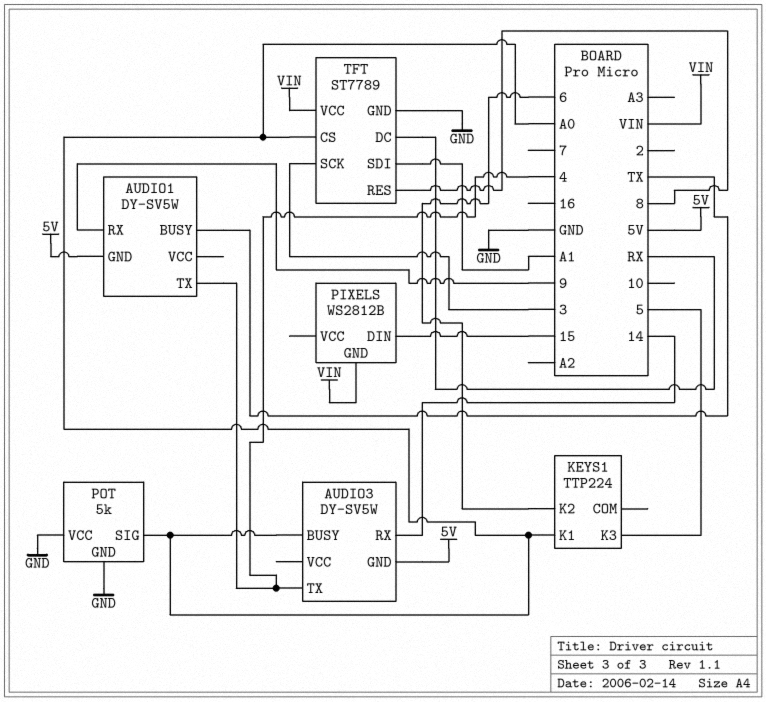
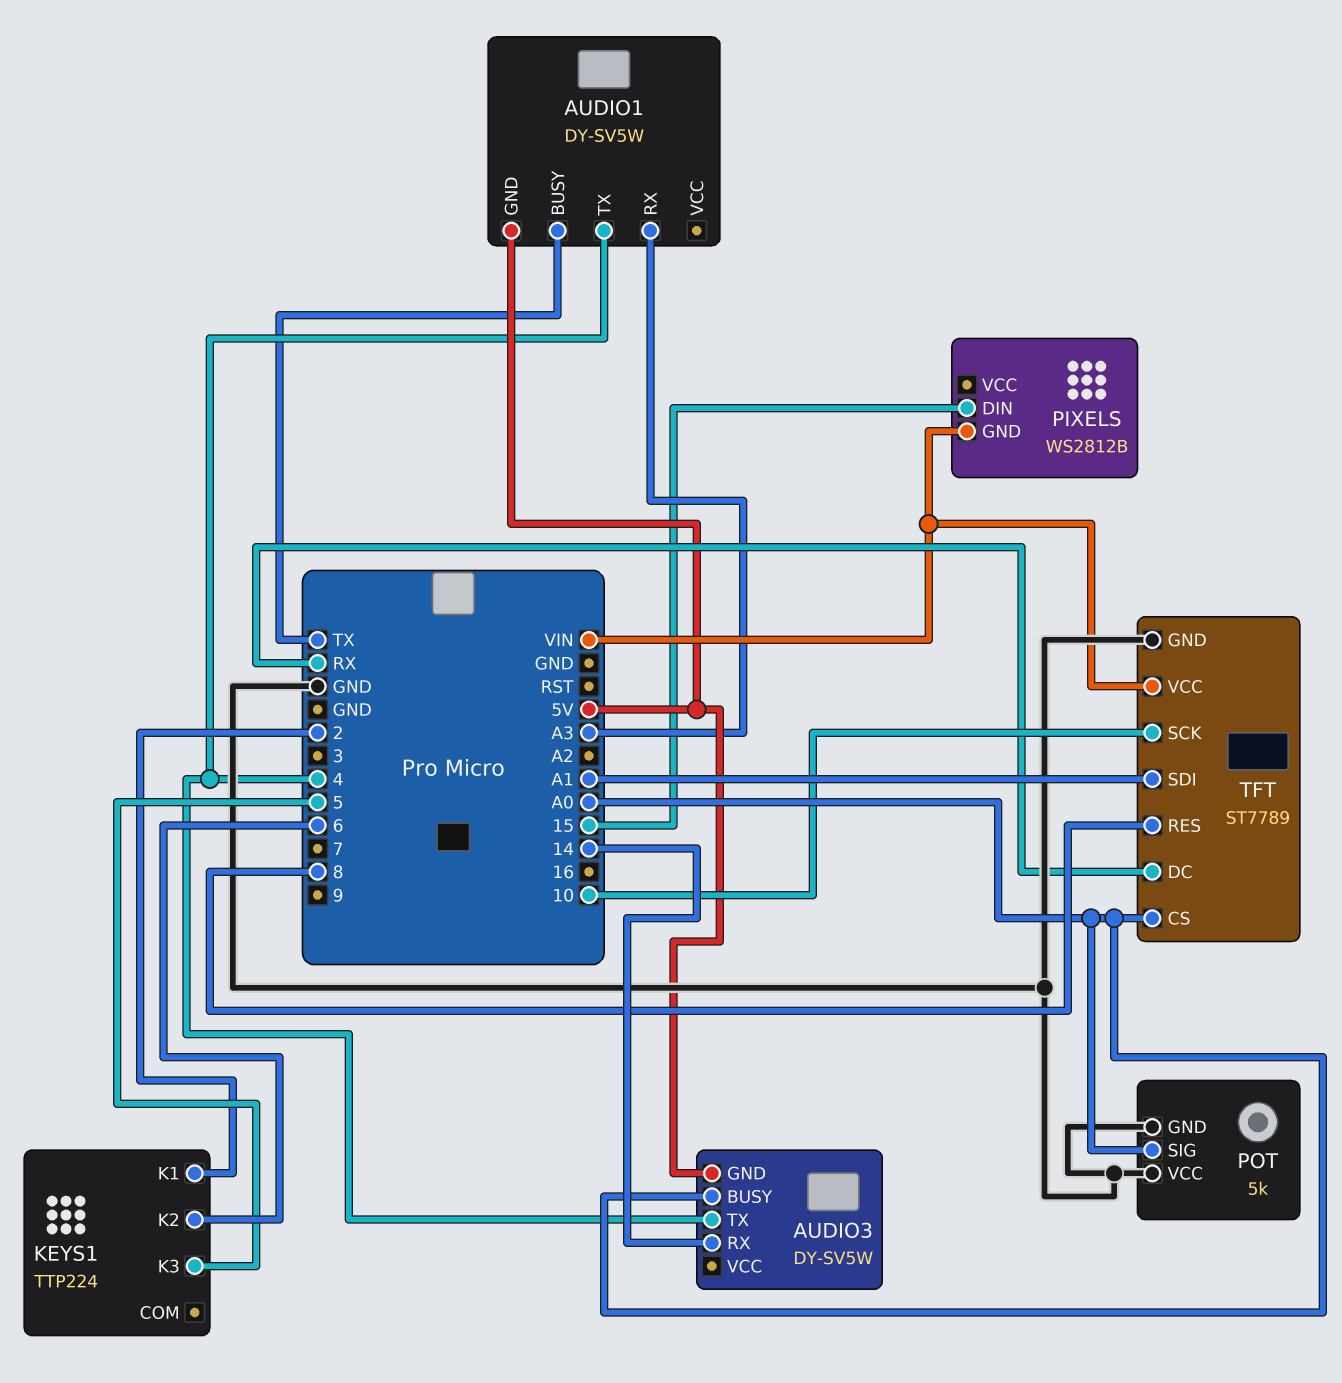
AUDIO1 pin RX: 9 -> A3
KEYS1 pin K1: A0 -> 2
TFT pin SCK: 3 -> 10

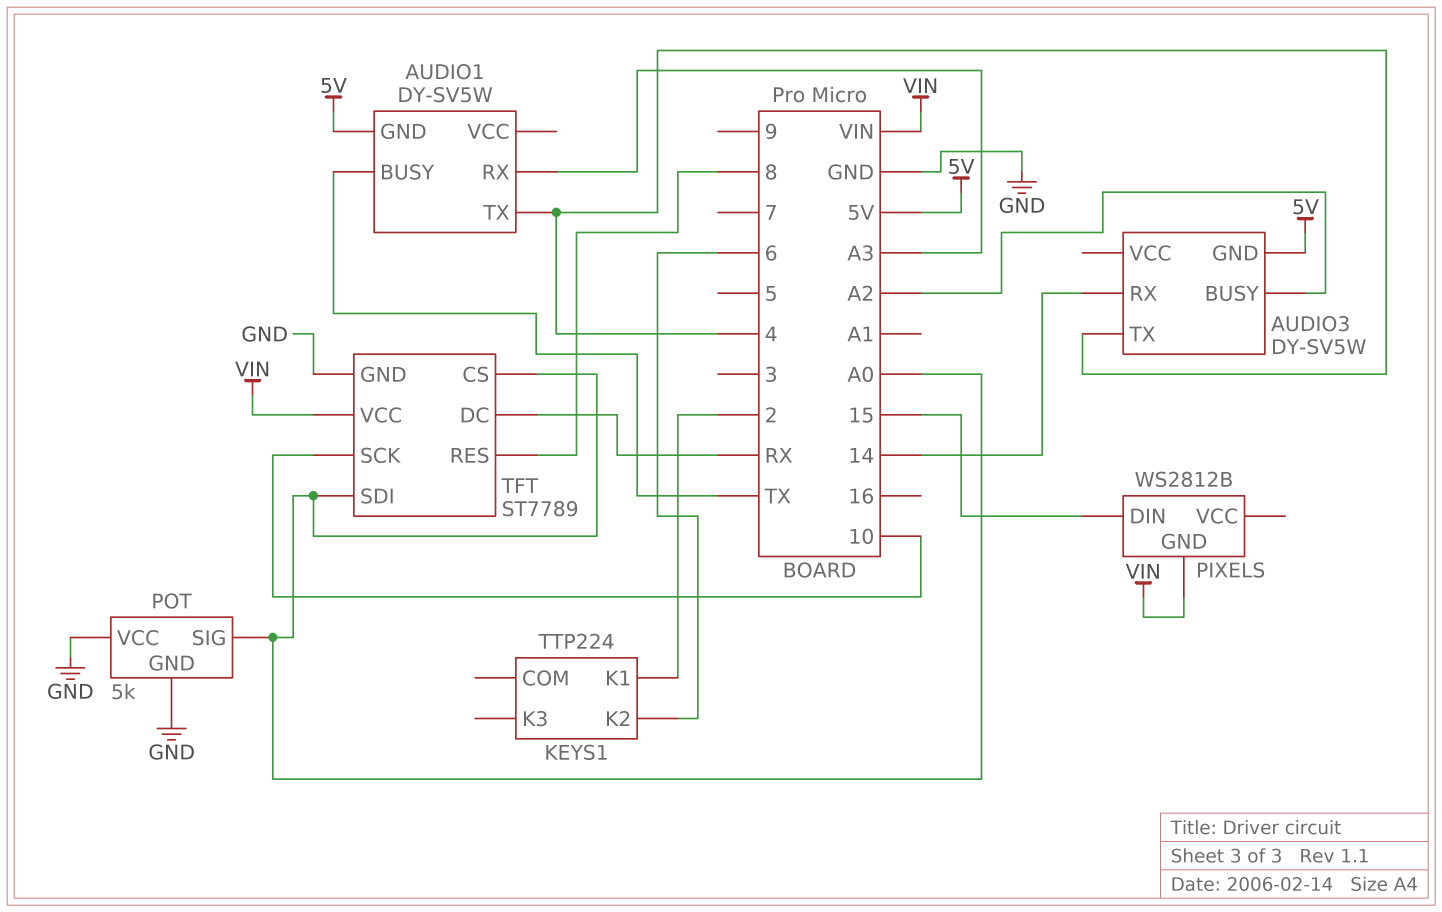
AUDIO3 pin BUSY: A0 -> A2
KEYS1 pin K3: 5 -> none
TFT pin SDI: A1 -> A0

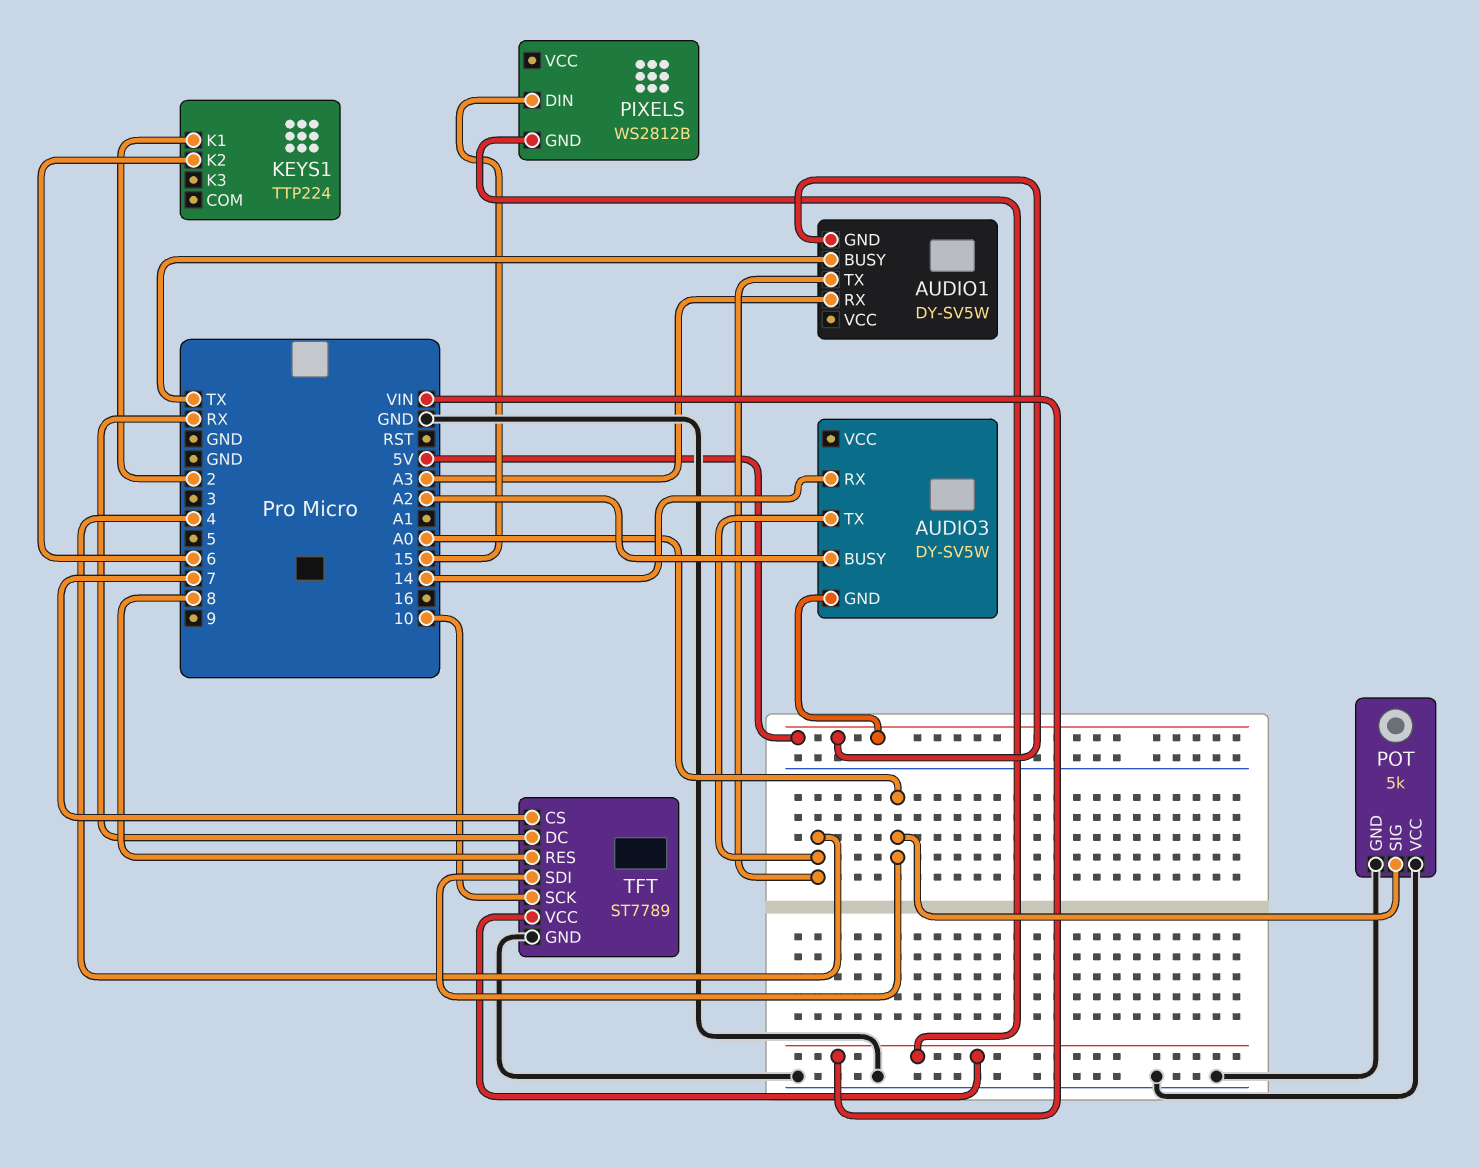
TFT pin CS: A0 -> 7

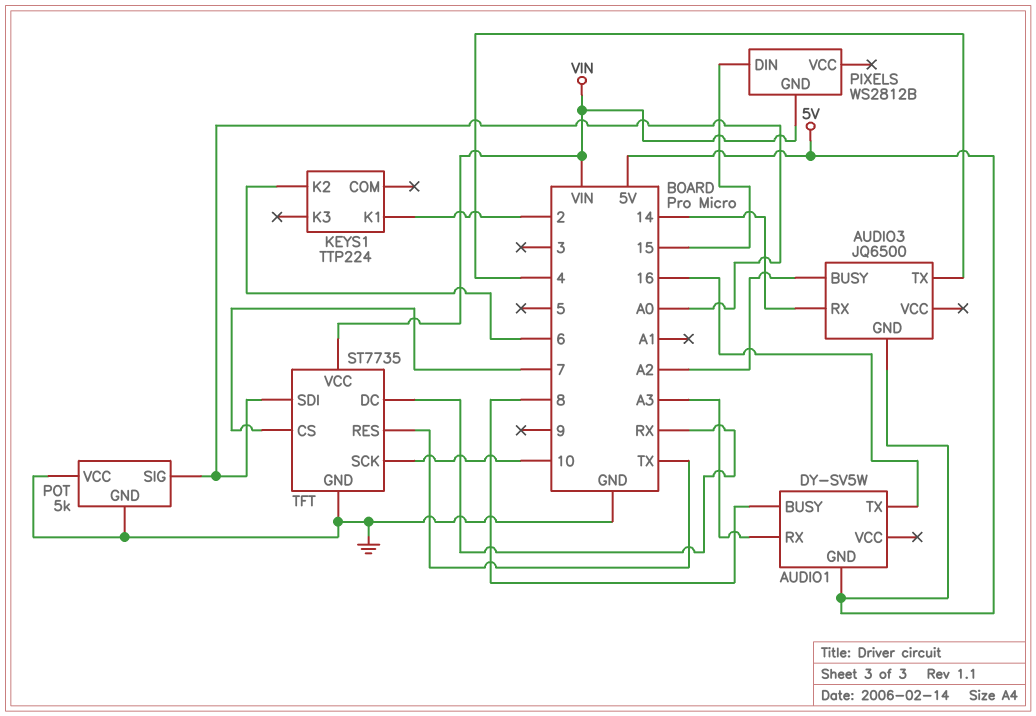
AUDIO1 pin BUSY: TX -> 8
AUDIO1 pin TX: 4 -> 16
AUDIO3: DY-SV5W -> JQ6500
TFT: ST7789 -> ST7735
TFT pin RES: 8 -> TX

